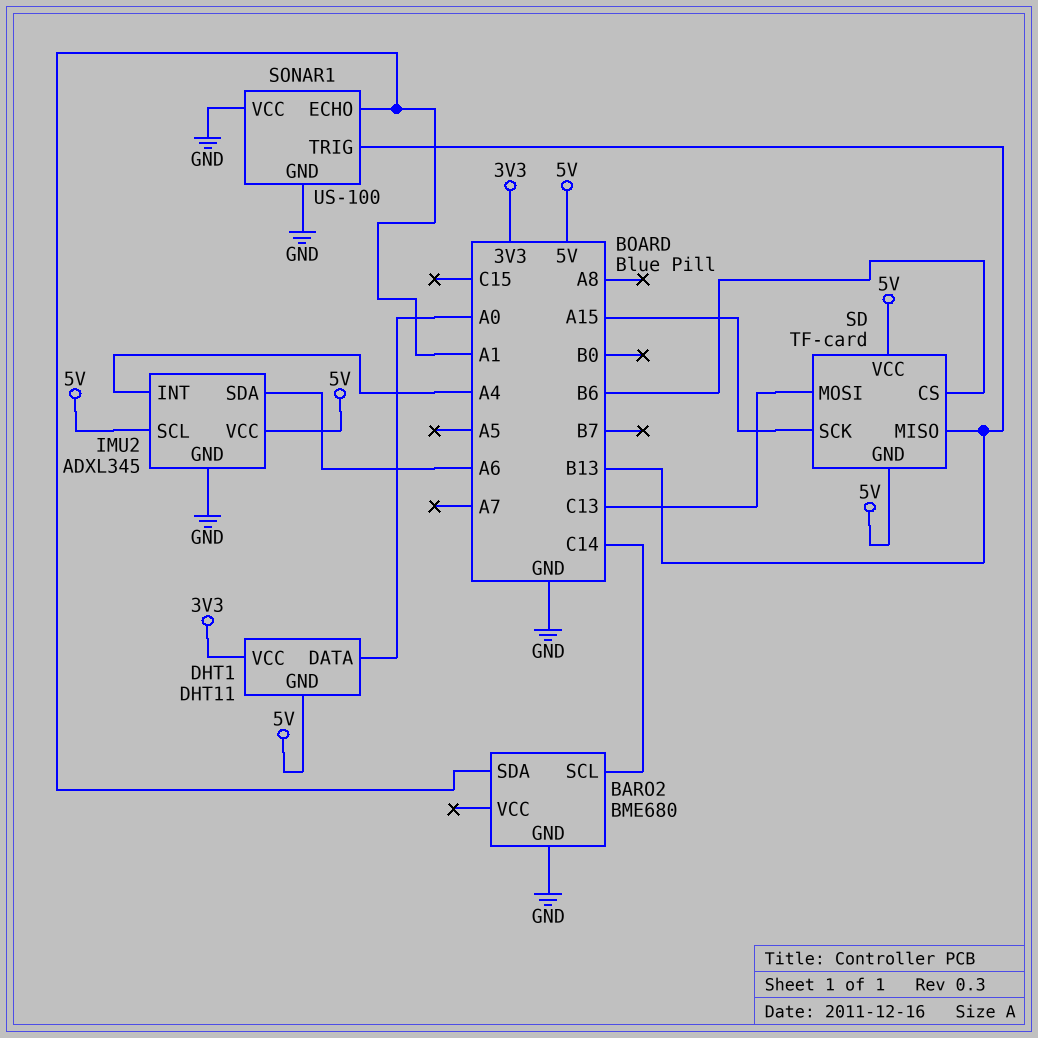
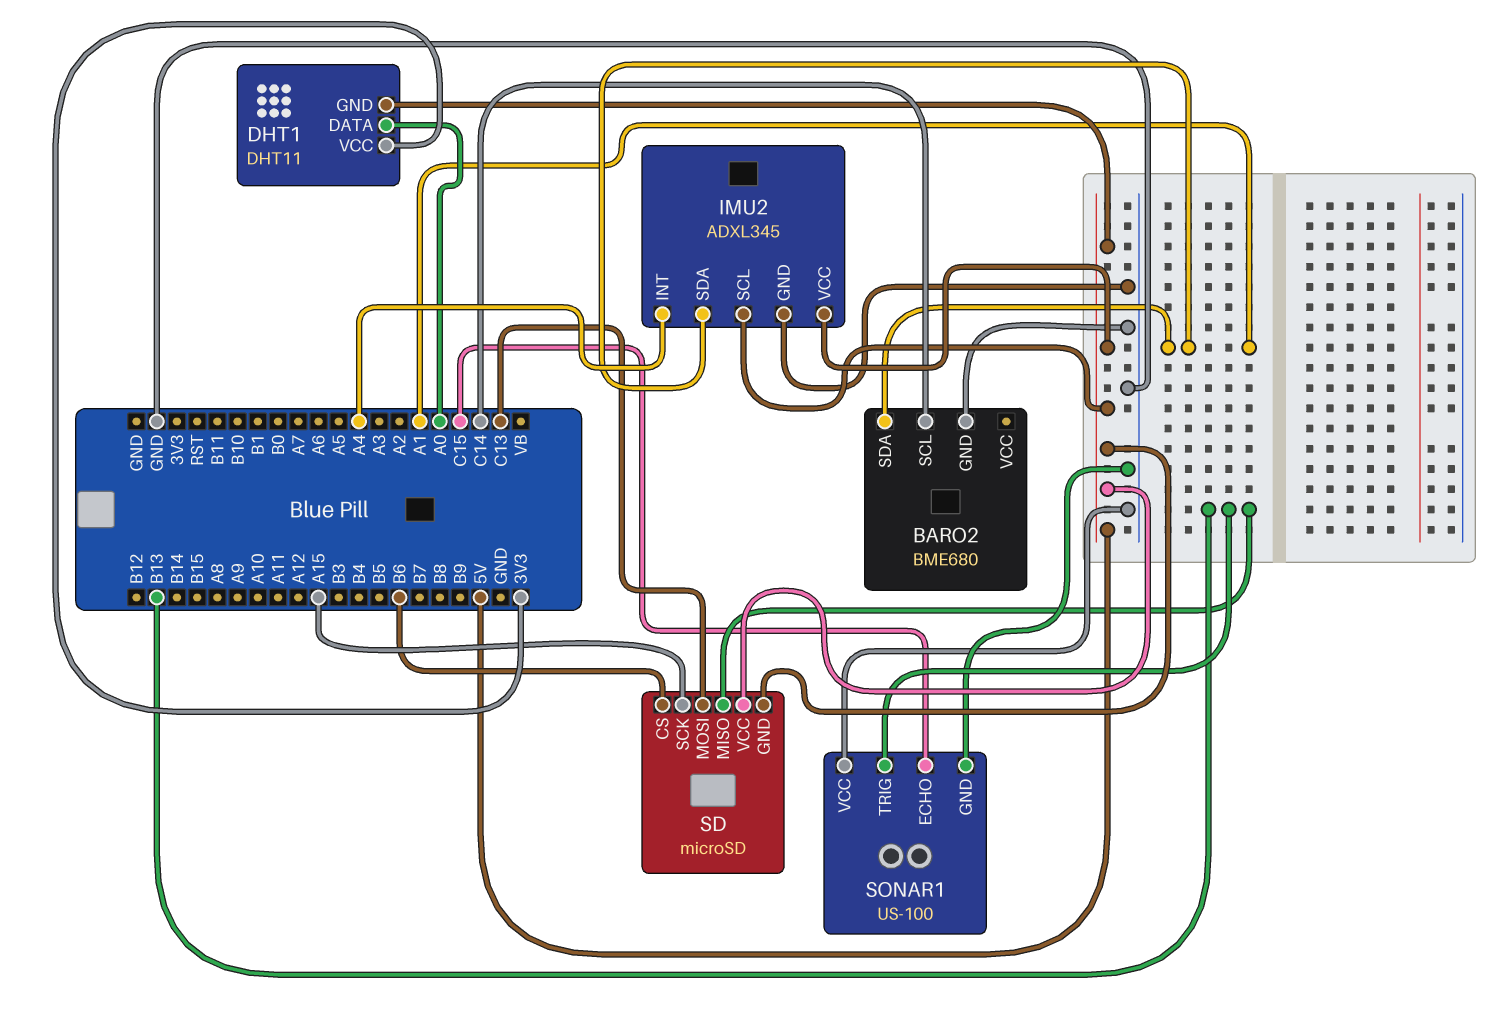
IMU2 pin SDA: A6 -> A1
SD: TF-card -> microSD
SONAR1 pin ECHO: A1 -> C15

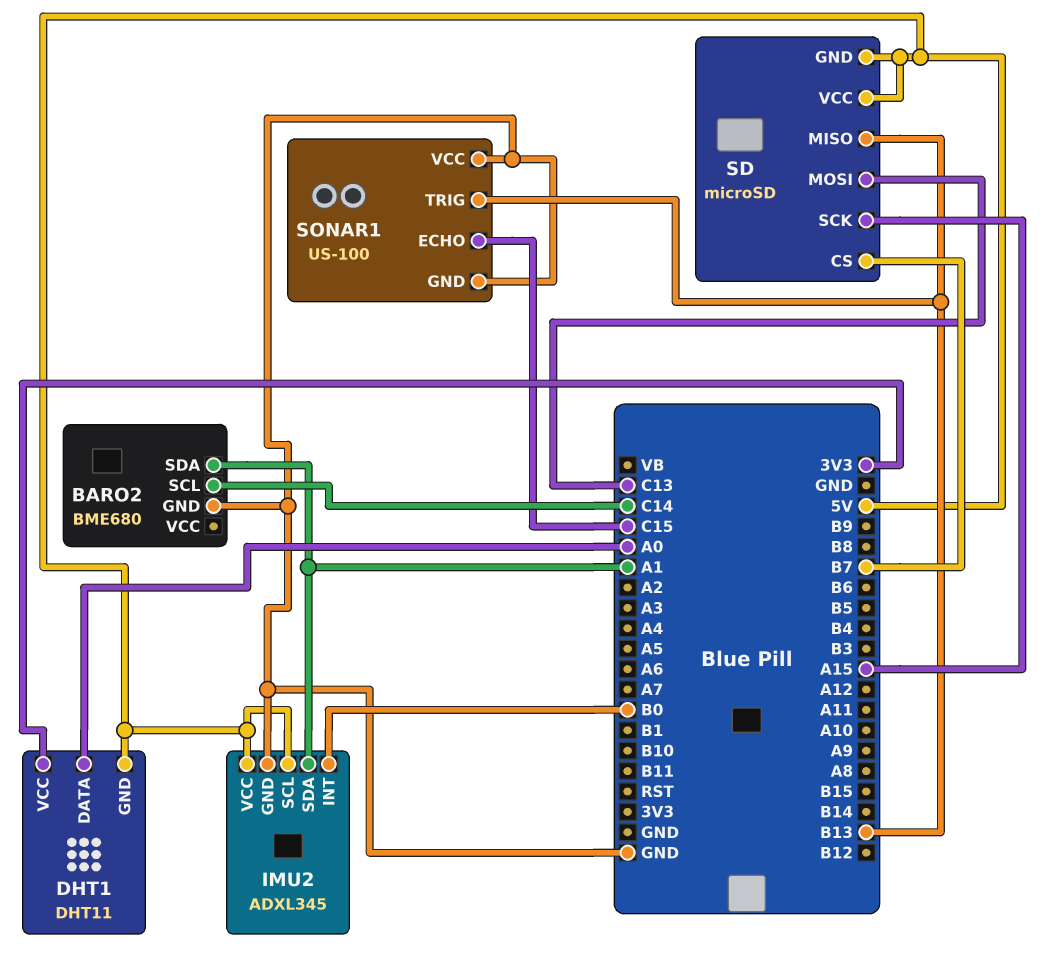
IMU2 pin INT: A4 -> B0
SD pin CS: B6 -> B7

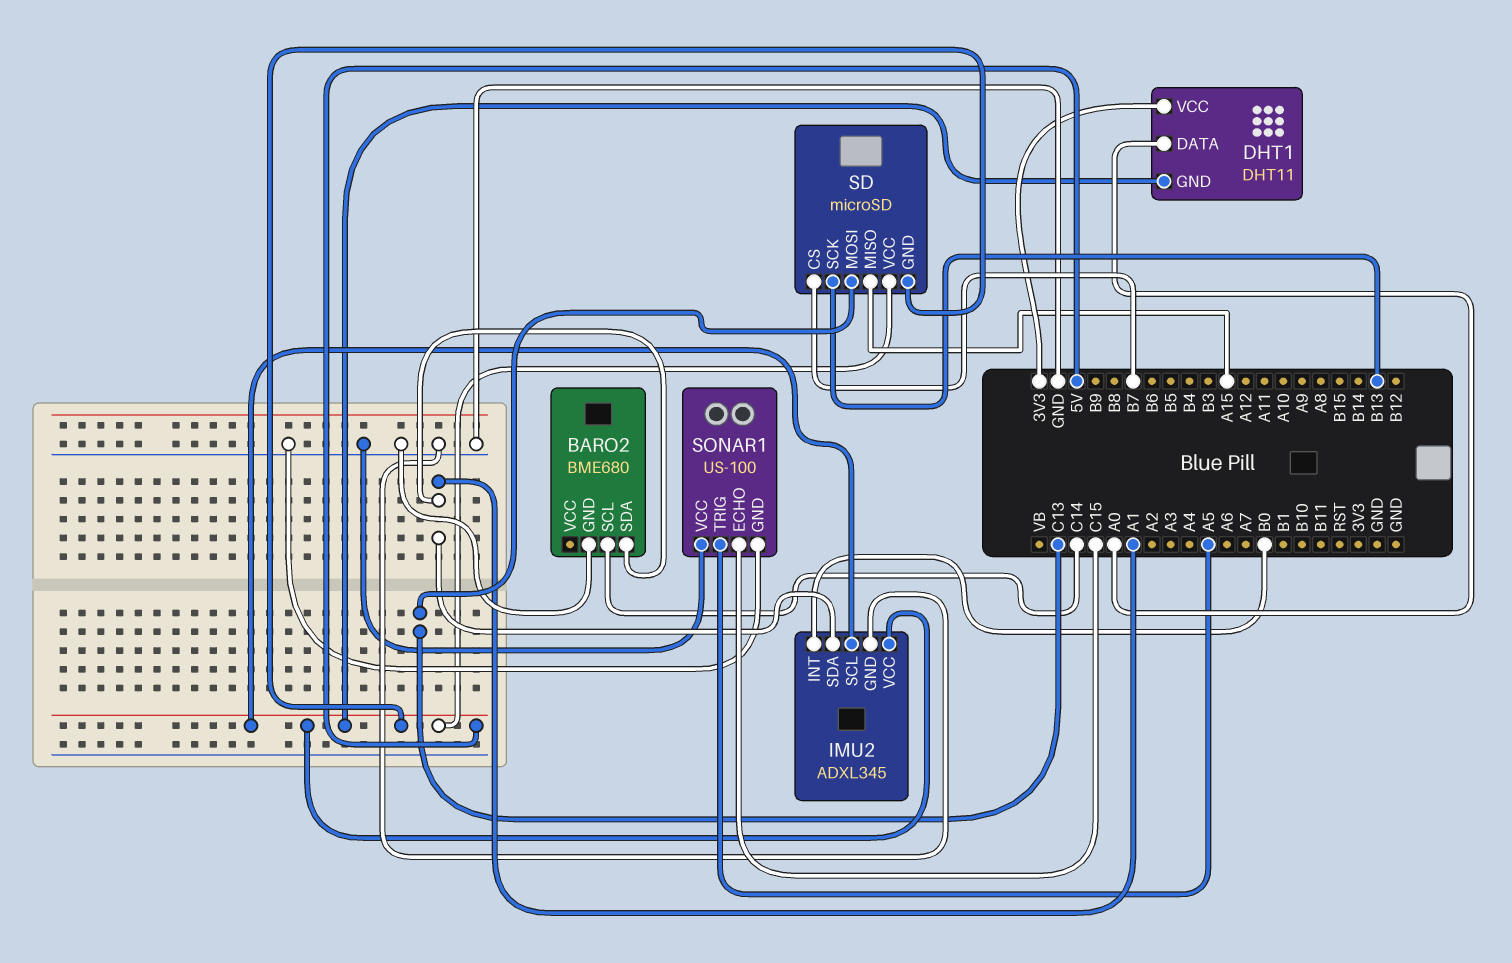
SD pin MISO: B13 -> A15
SD pin SCK: A15 -> B13
SONAR1 pin TRIG: B13 -> A5

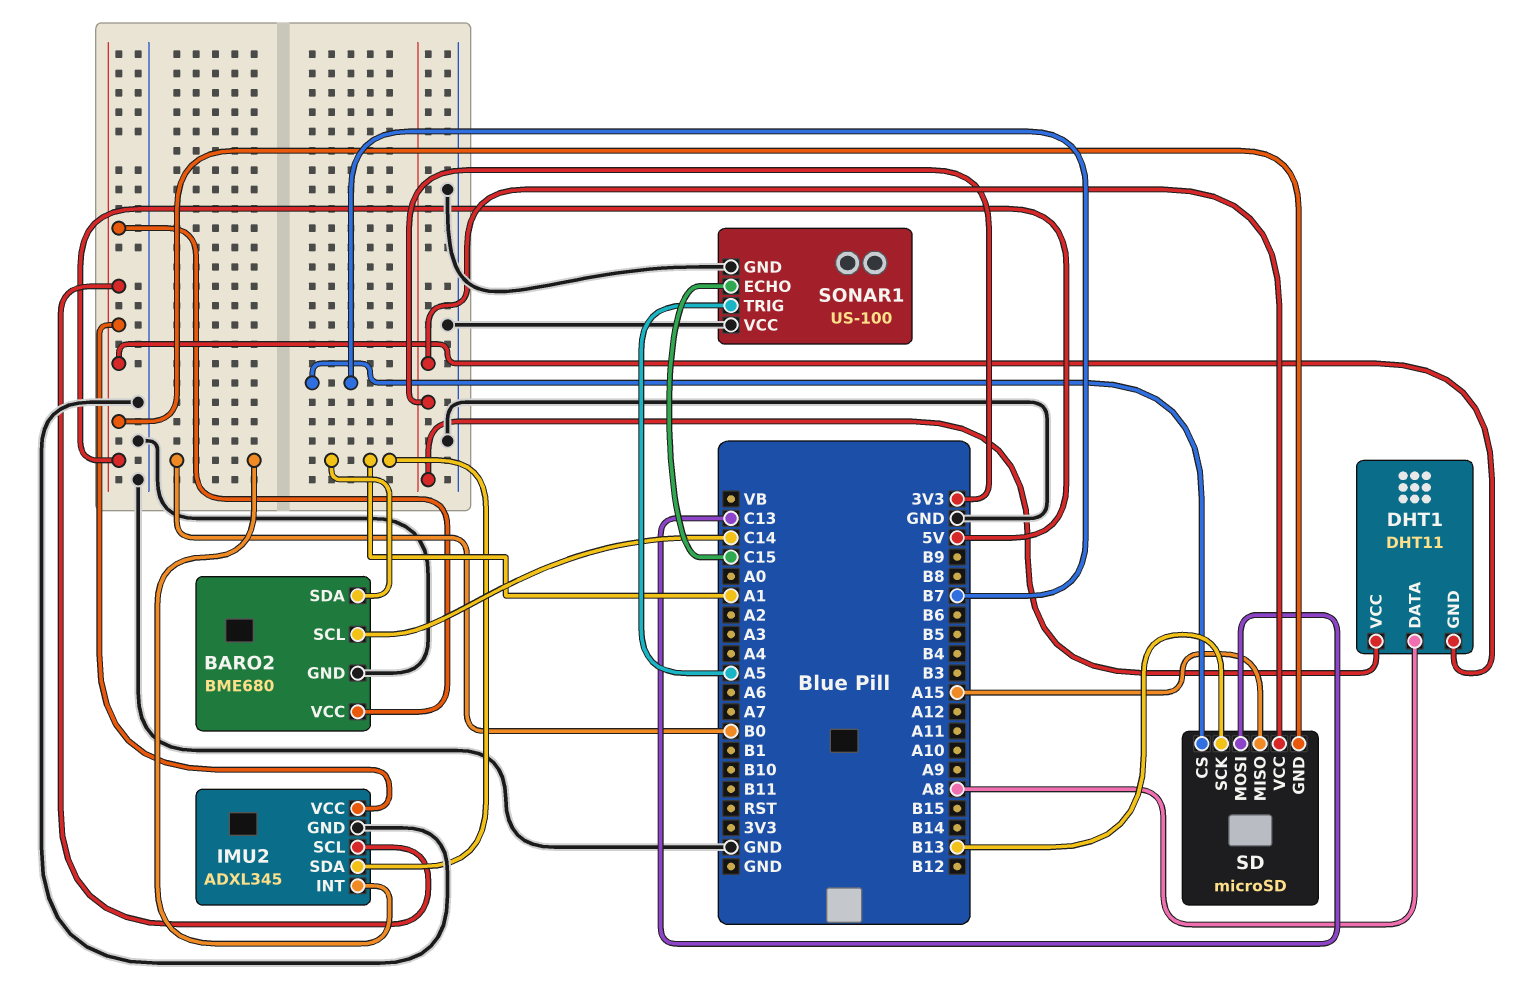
BARO2 pin VCC: none -> 5V
DHT1 pin DATA: A0 -> A8
SD pin VCC: 5V -> 3V3

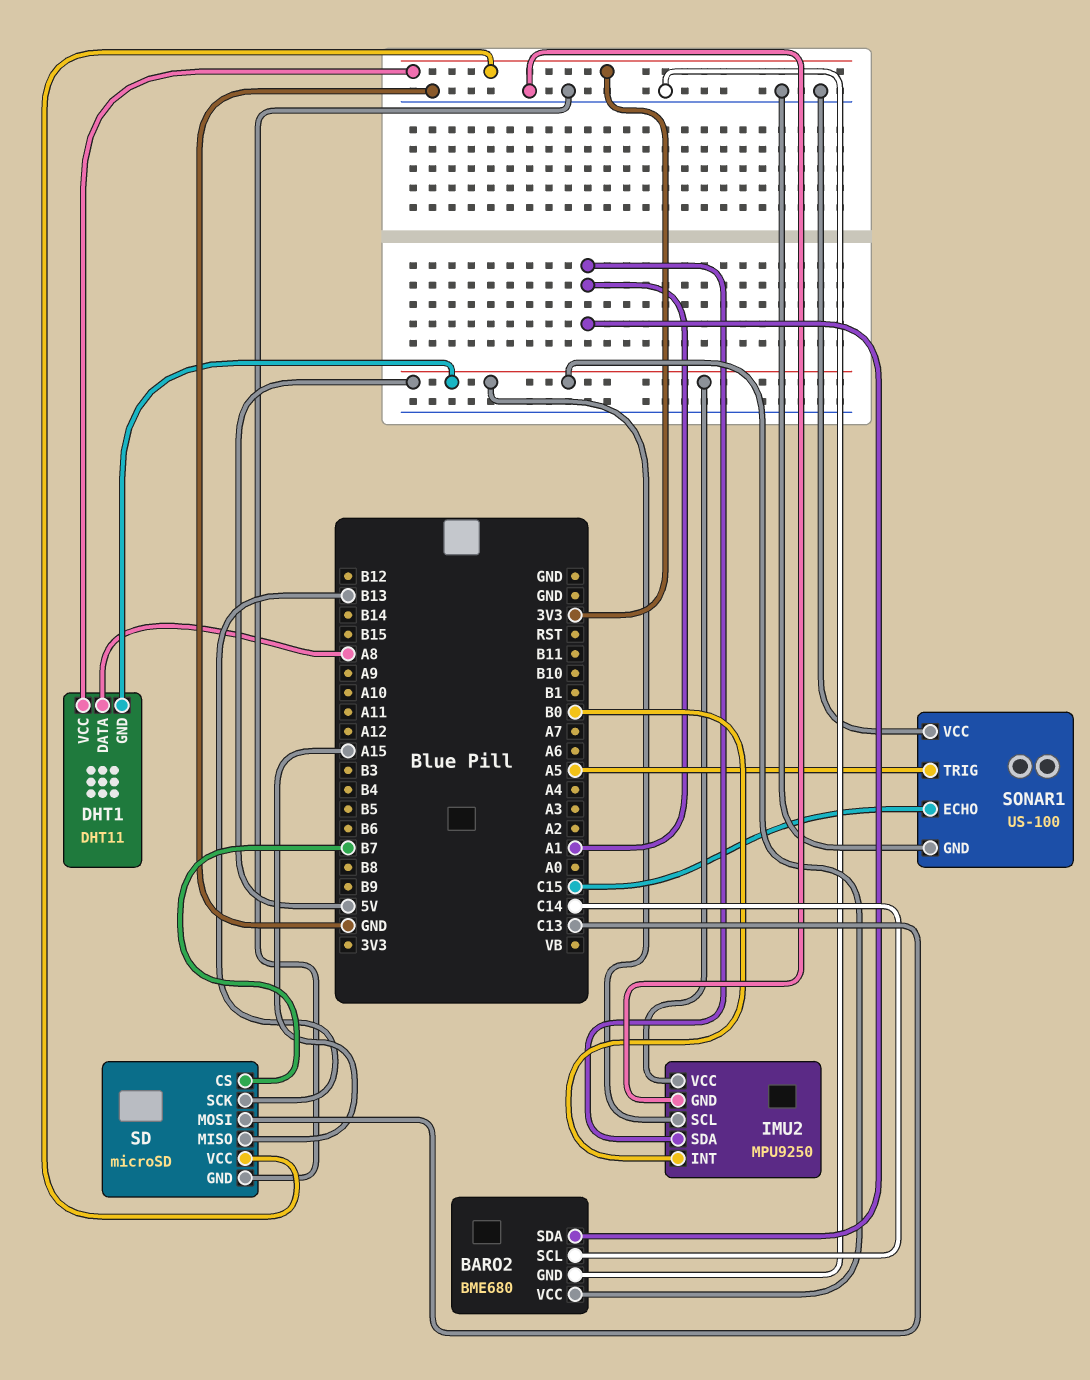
IMU2: ADXL345 -> MPU9250
SD pin GND: 5V -> GND

